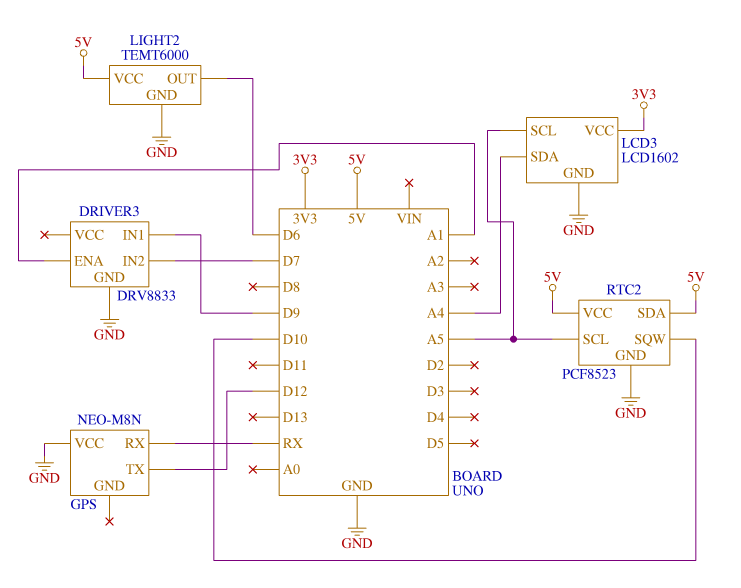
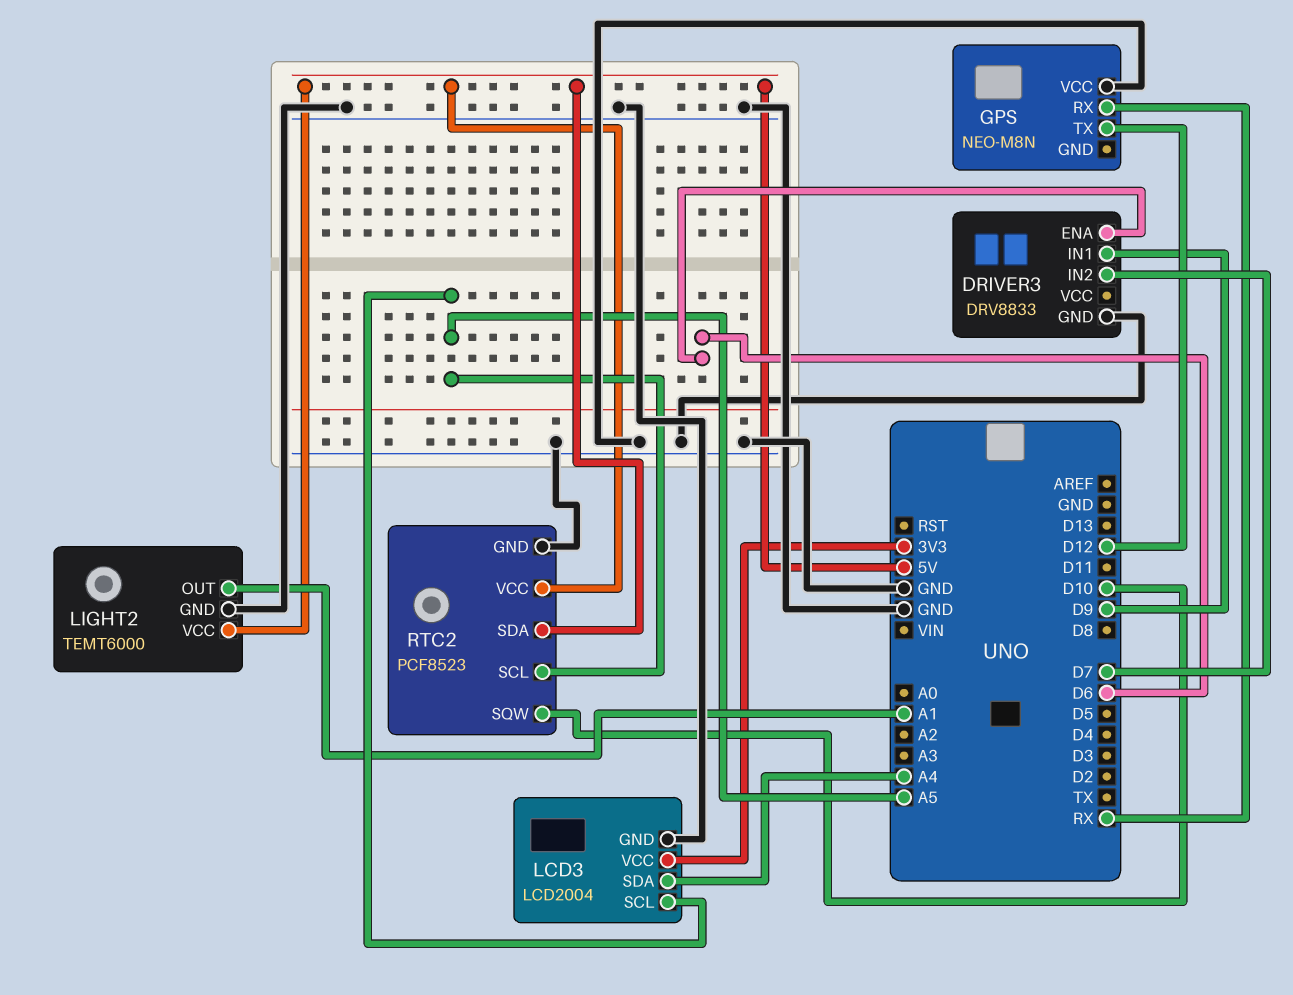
DRIVER3 pin ENA: A1 -> D6
LCD3: LCD1602 -> LCD2004
LIGHT2 pin OUT: D6 -> A1

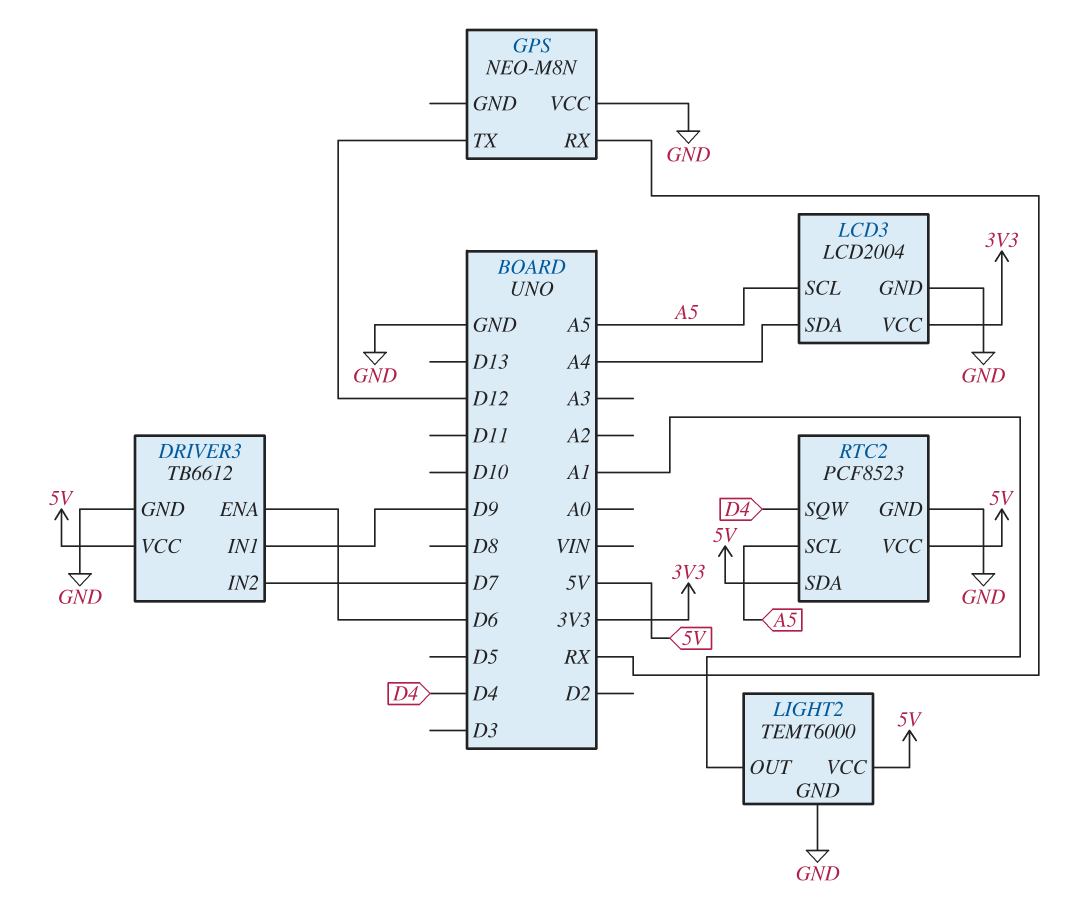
DRIVER3: DRV8833 -> TB6612
DRIVER3 pin VCC: none -> 5V
RTC2 pin SQW: D10 -> D4

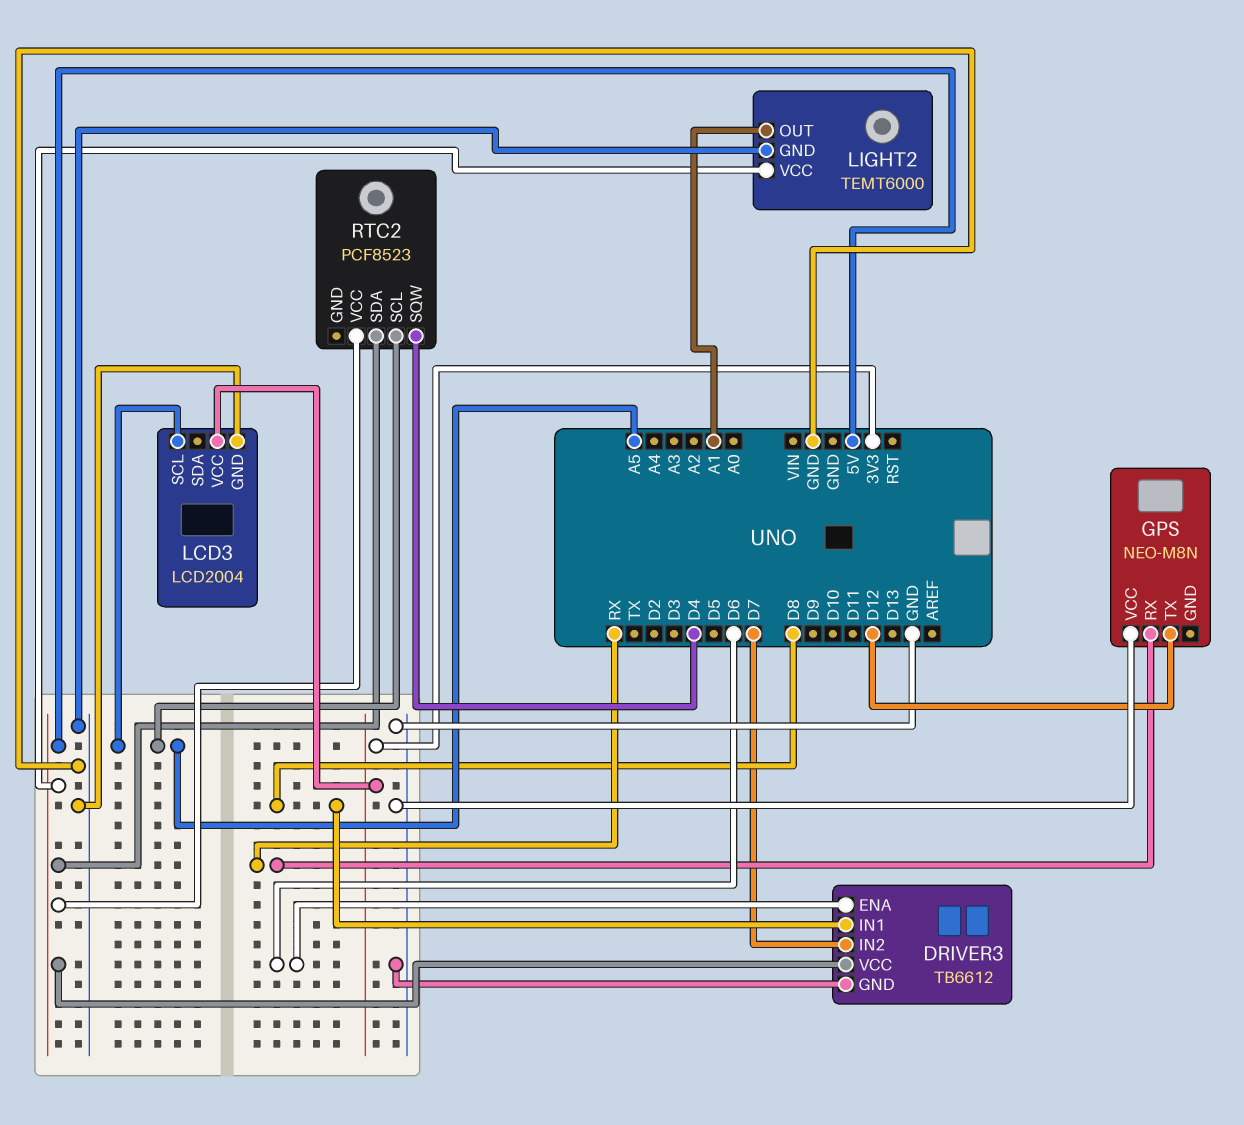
DRIVER3 pin IN1: D9 -> D8
LCD3 pin SDA: A4 -> none
RTC2 pin GND: GND -> none

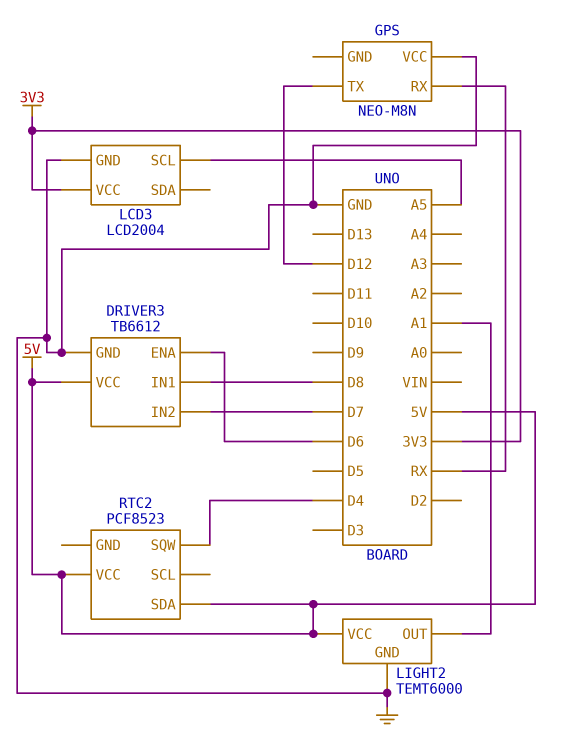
RTC2 pin SCL: A5 -> none

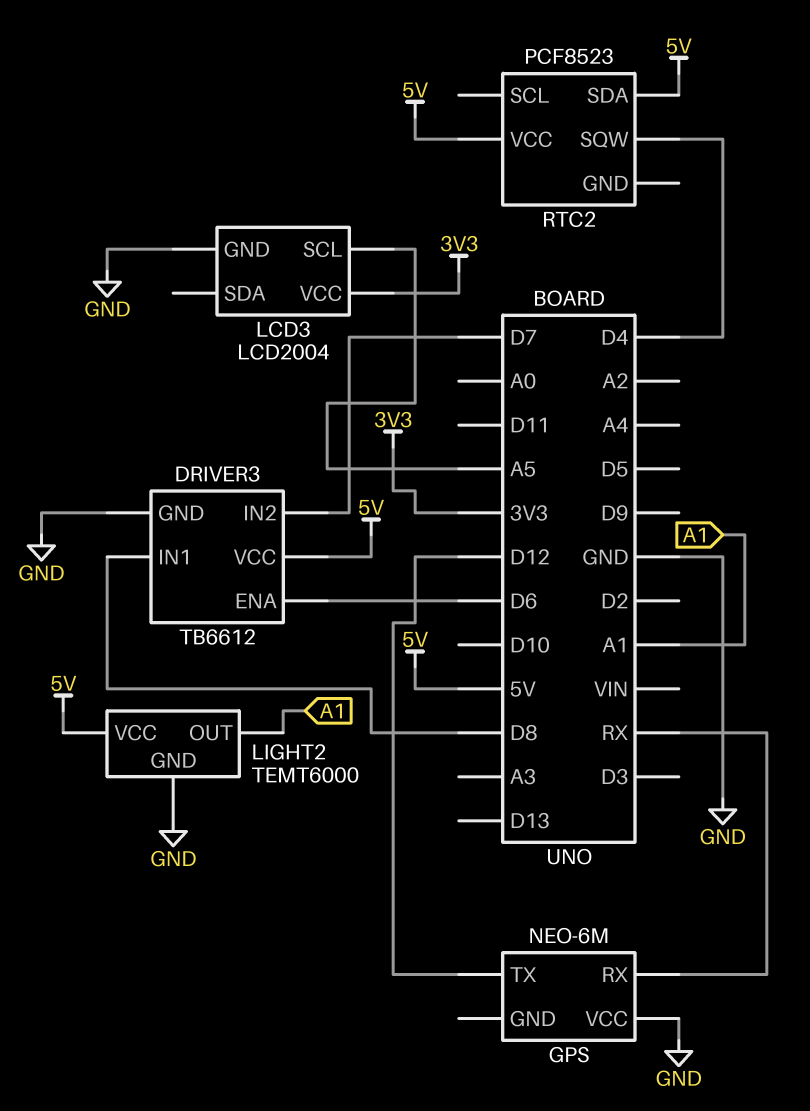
GPS: NEO-M8N -> NEO-6M

